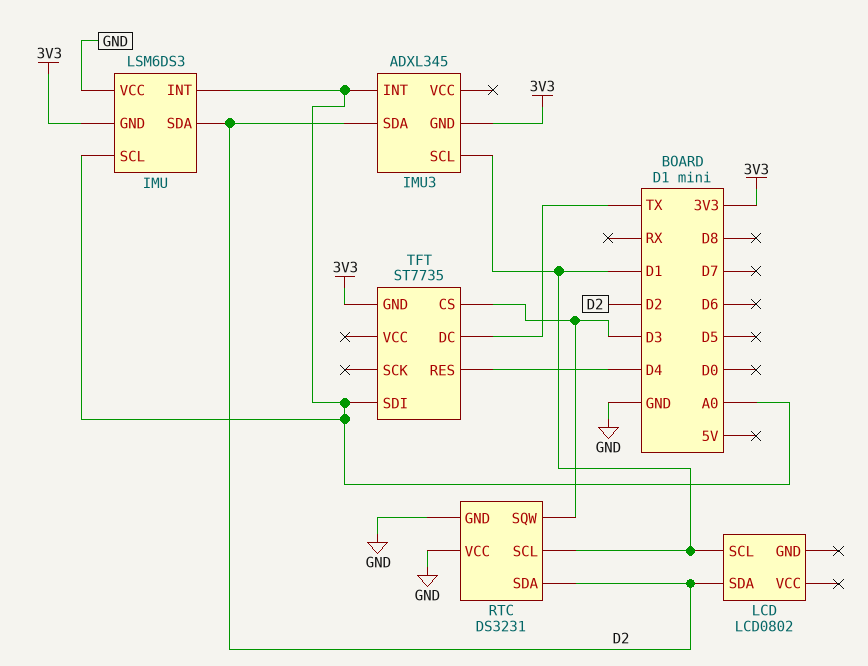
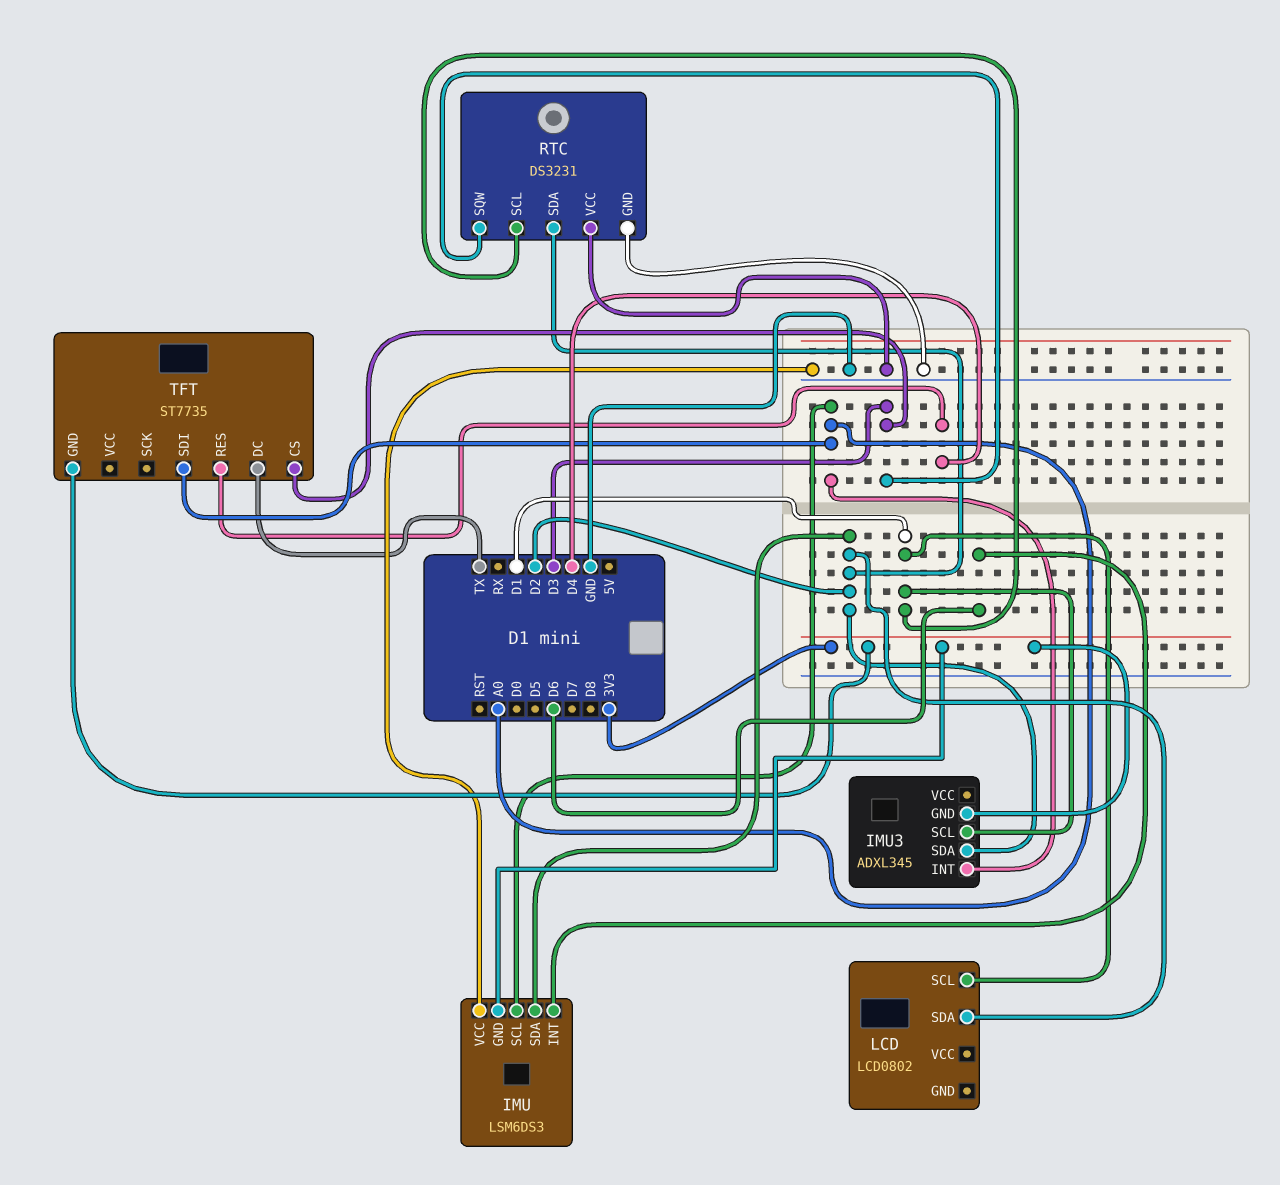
IMU pin INT: A0 -> D6

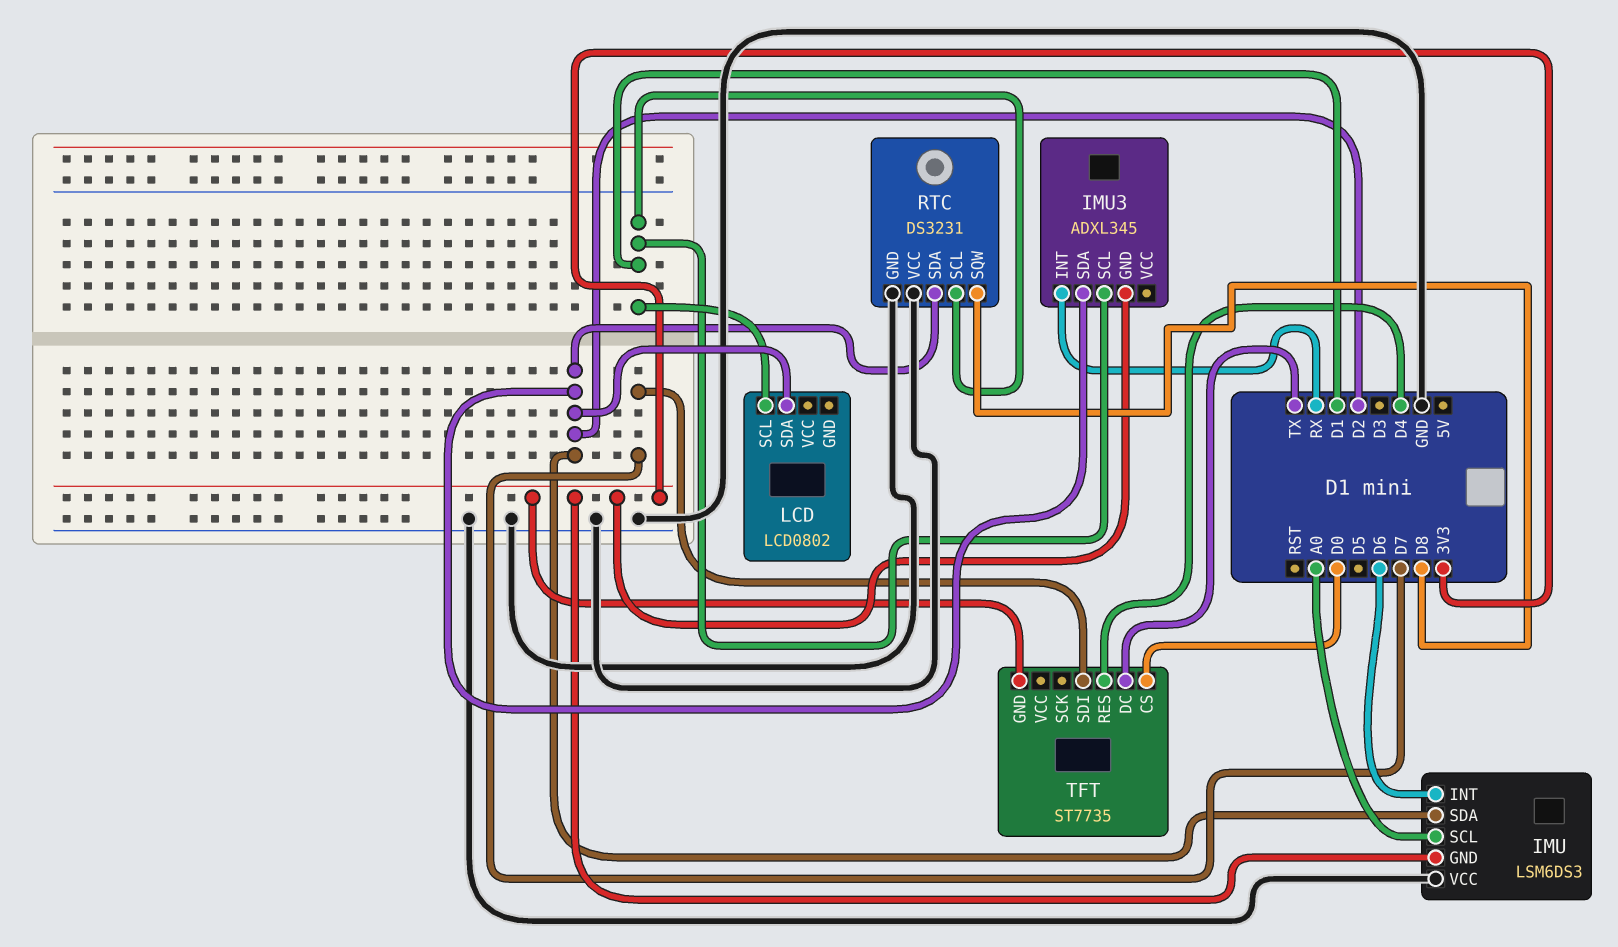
IMU3 pin INT: A0 -> RX
RTC pin SQW: D3 -> D8
TFT pin CS: D3 -> D0
TFT pin SDI: A0 -> D7

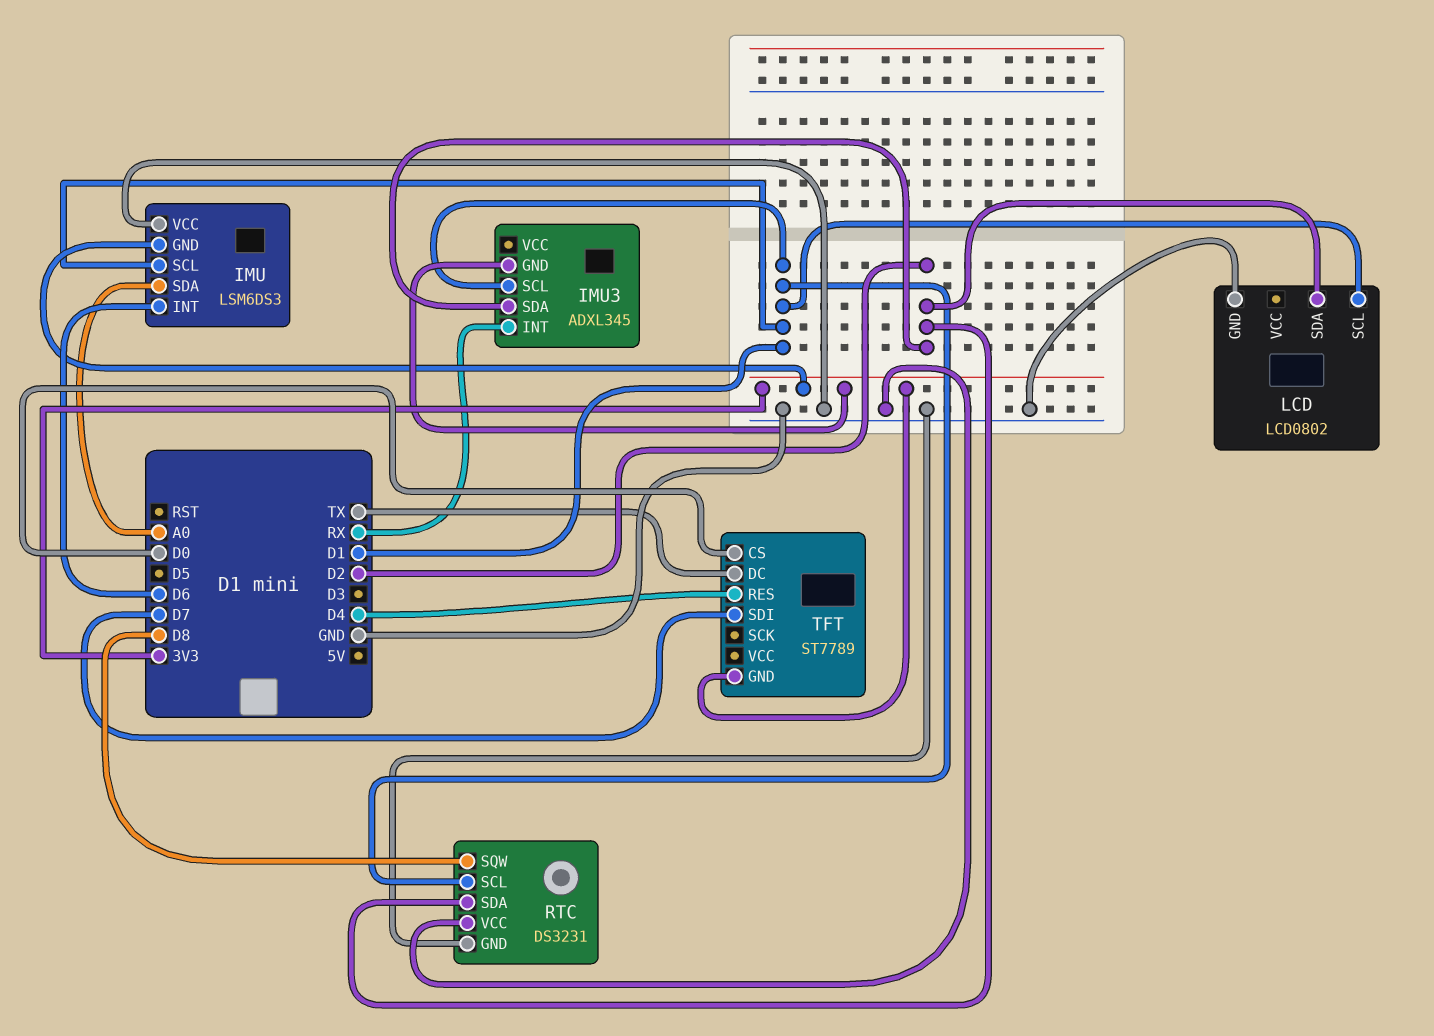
IMU pin SCL: A0 -> D1
IMU pin SDA: D2 -> A0
LCD pin GND: none -> GND
TFT: ST7735 -> ST7789

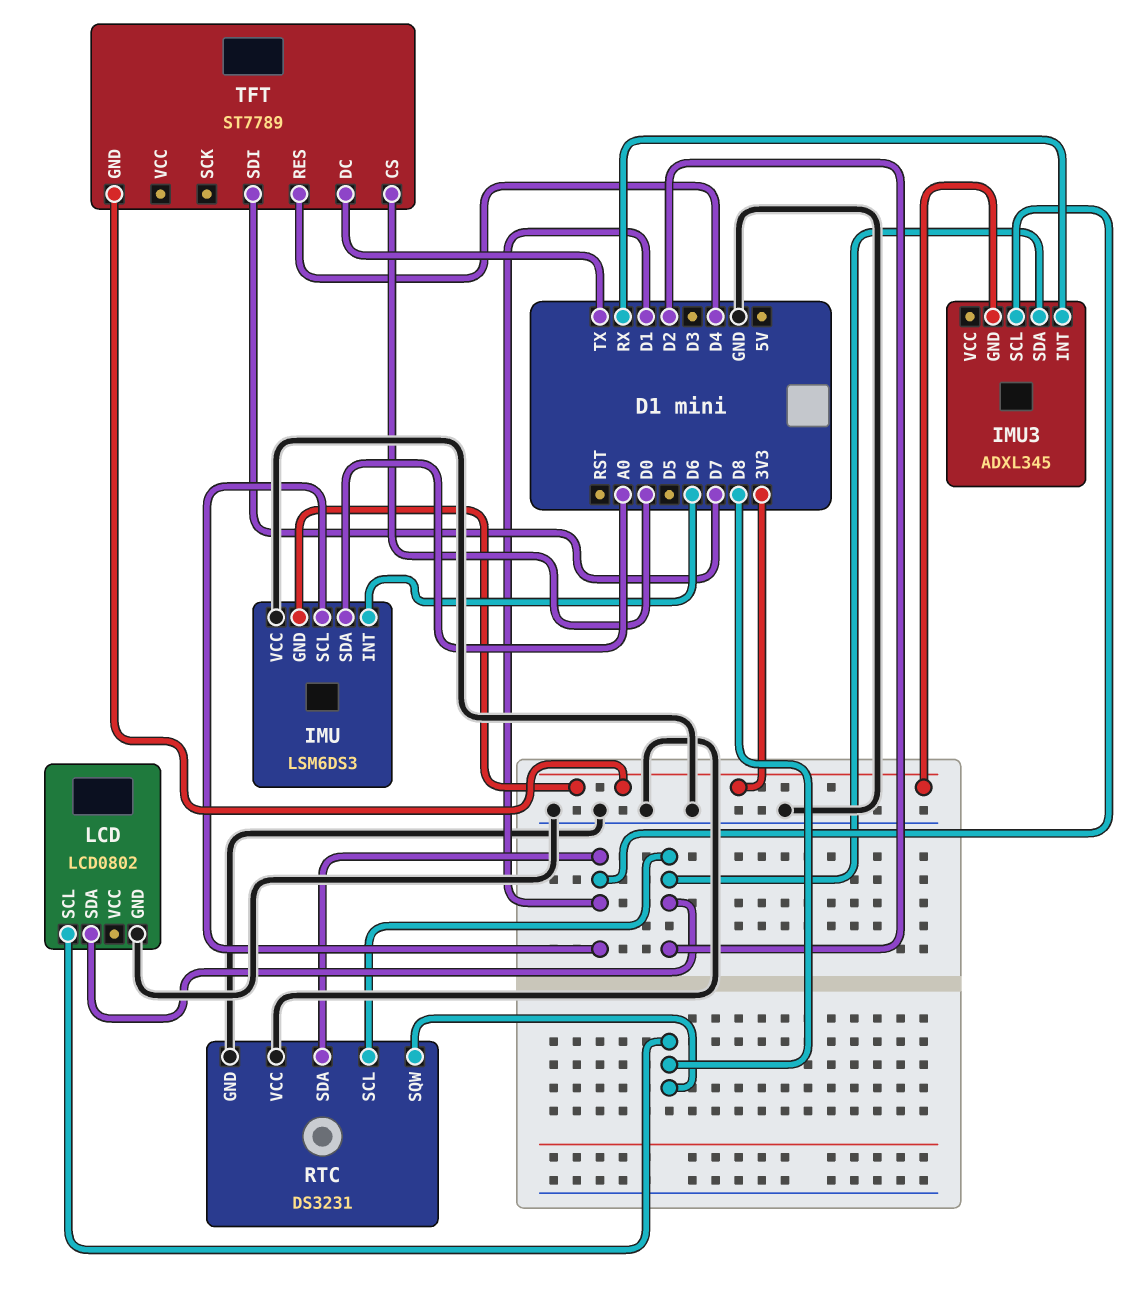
LCD pin SCL: D1 -> D8
RTC pin SCL: D1 -> D2
RTC pin SDA: D2 -> D1

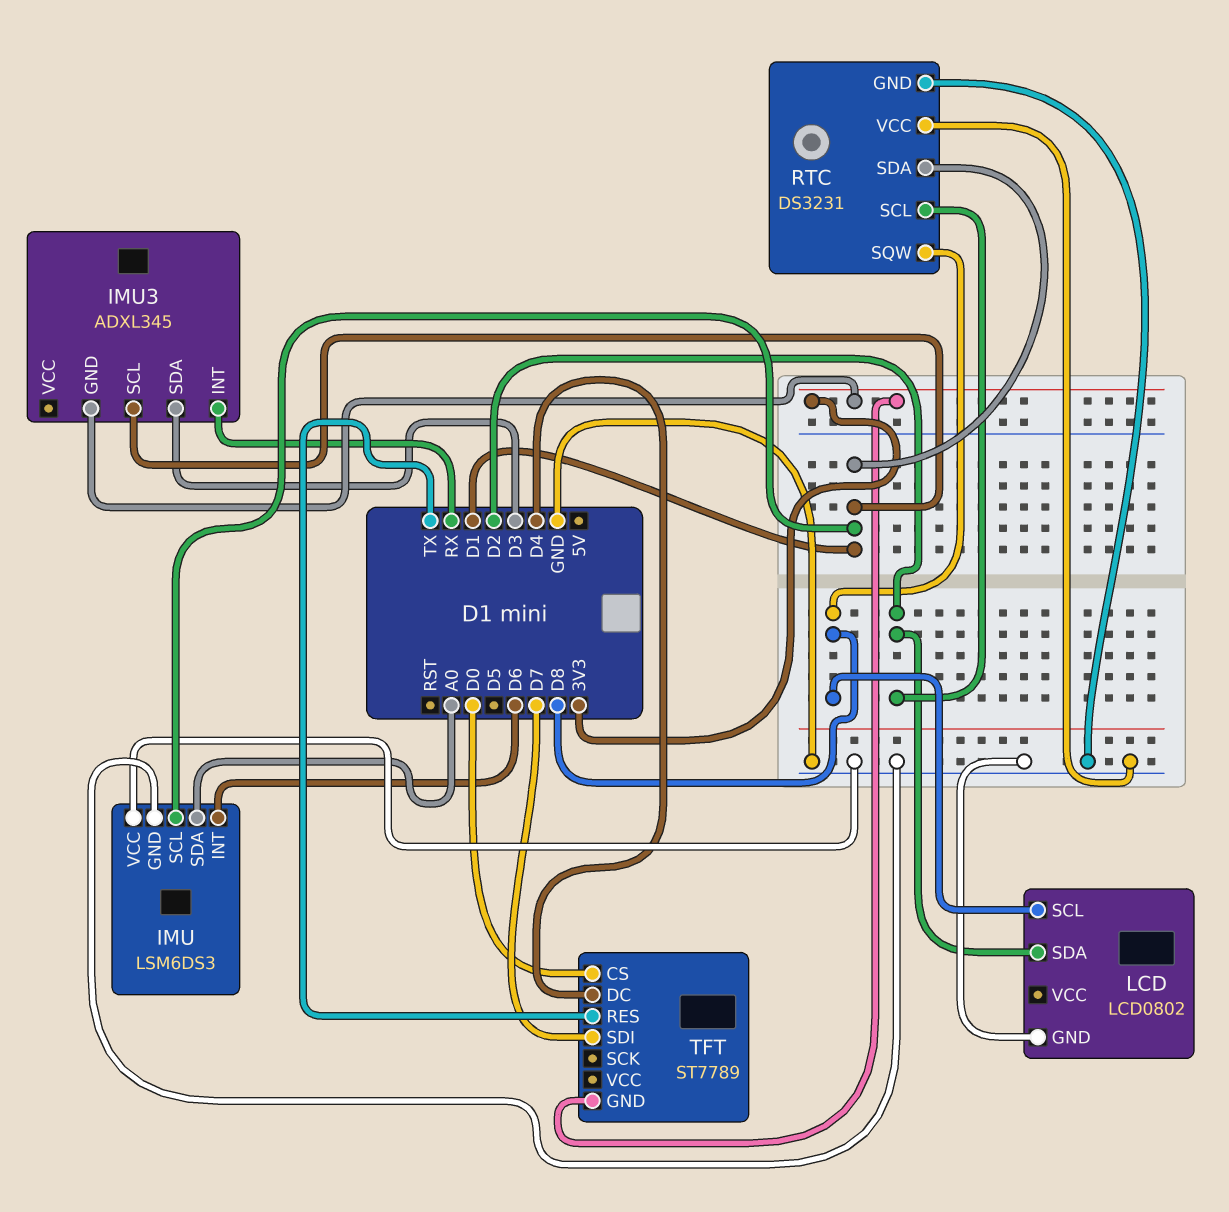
IMU pin GND: 3V3 -> GND
IMU3 pin SDA: D2 -> D3
TFT pin DC: TX -> D4
TFT pin RES: D4 -> TX

